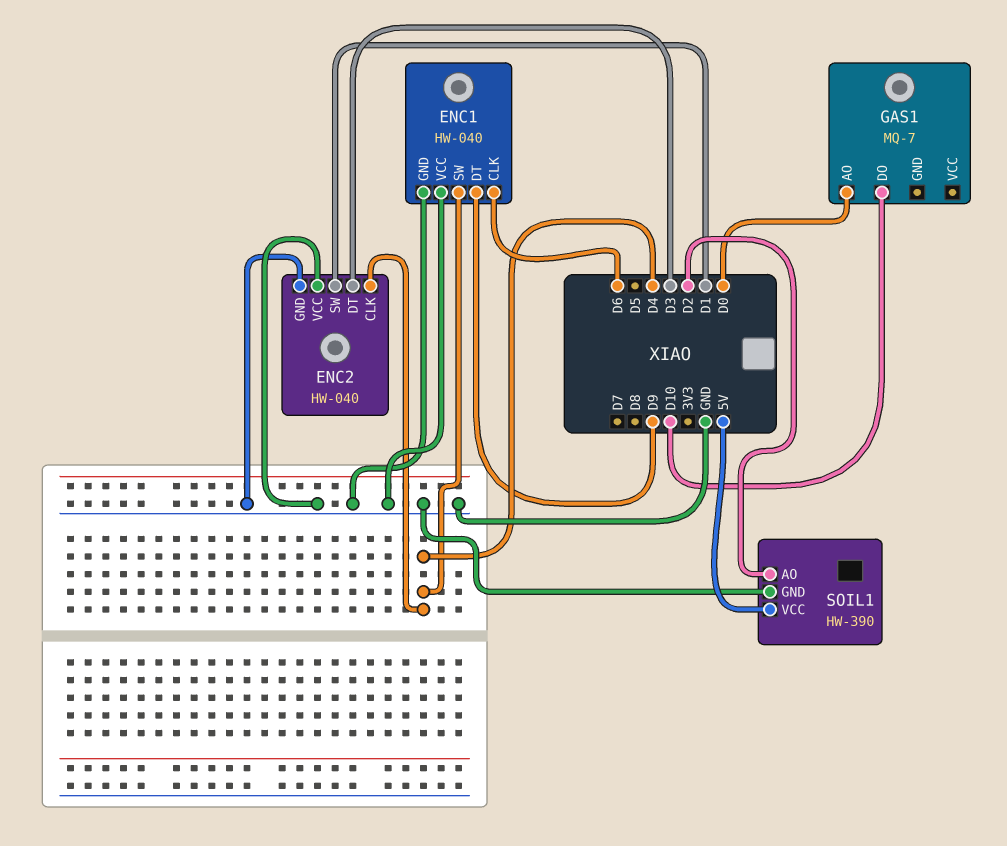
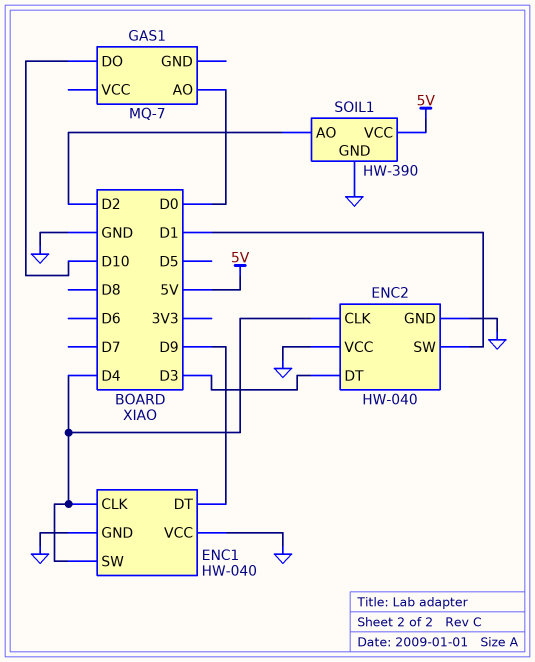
ENC1 pin CLK: D6 -> D4

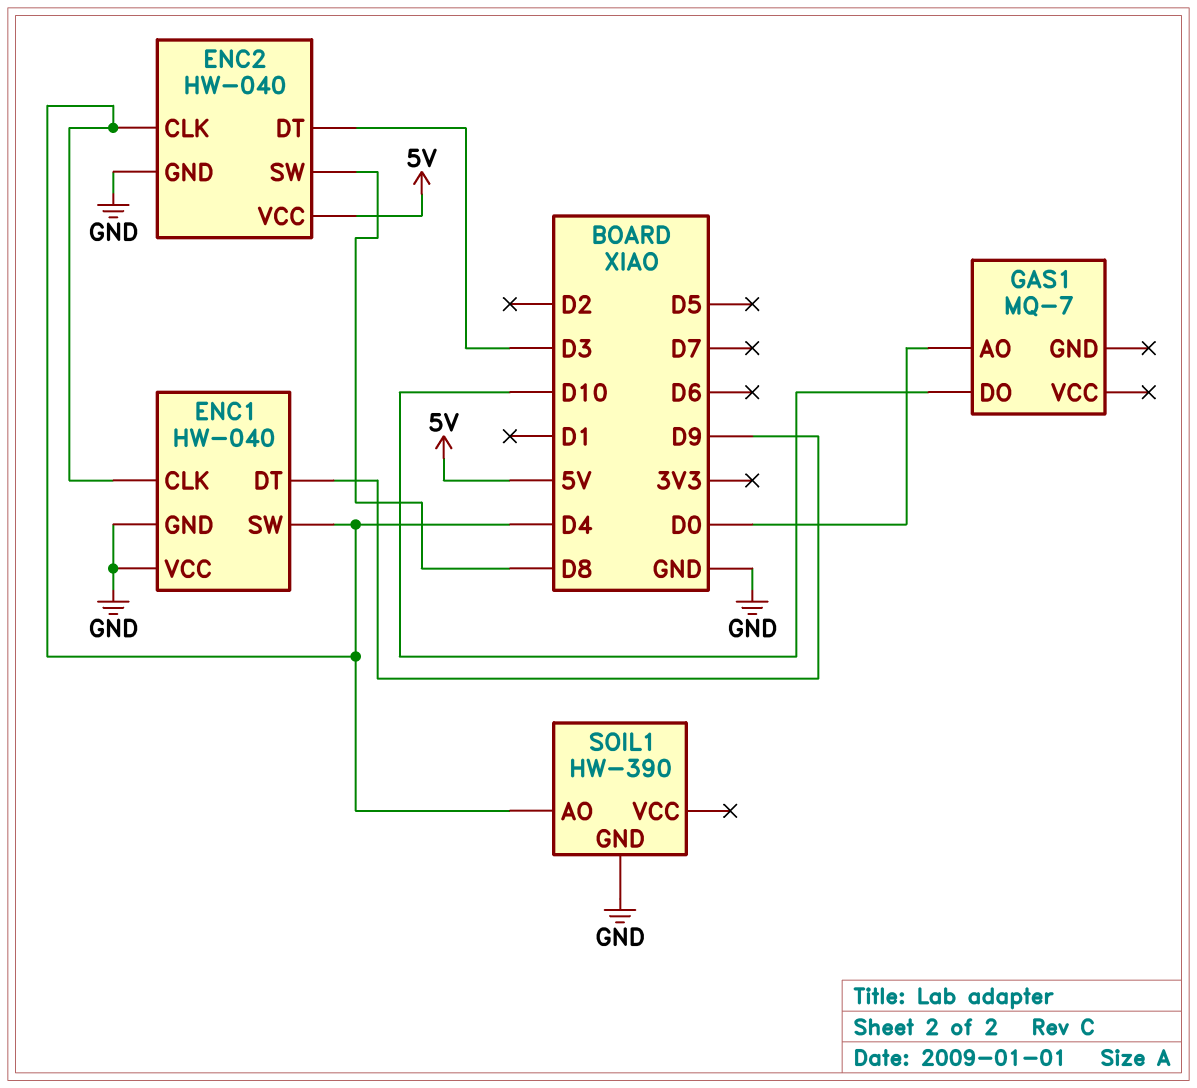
ENC2 pin SW: D1 -> D8
ENC2 pin VCC: GND -> 5V
SOIL1 pin AO: D2 -> D4
SOIL1 pin VCC: 5V -> none

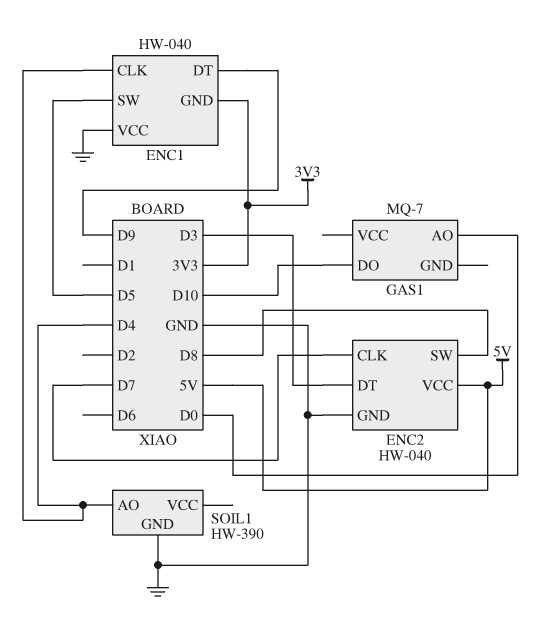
ENC1 pin GND: GND -> 3V3
ENC1 pin SW: D4 -> D5
ENC2 pin CLK: D4 -> D7

